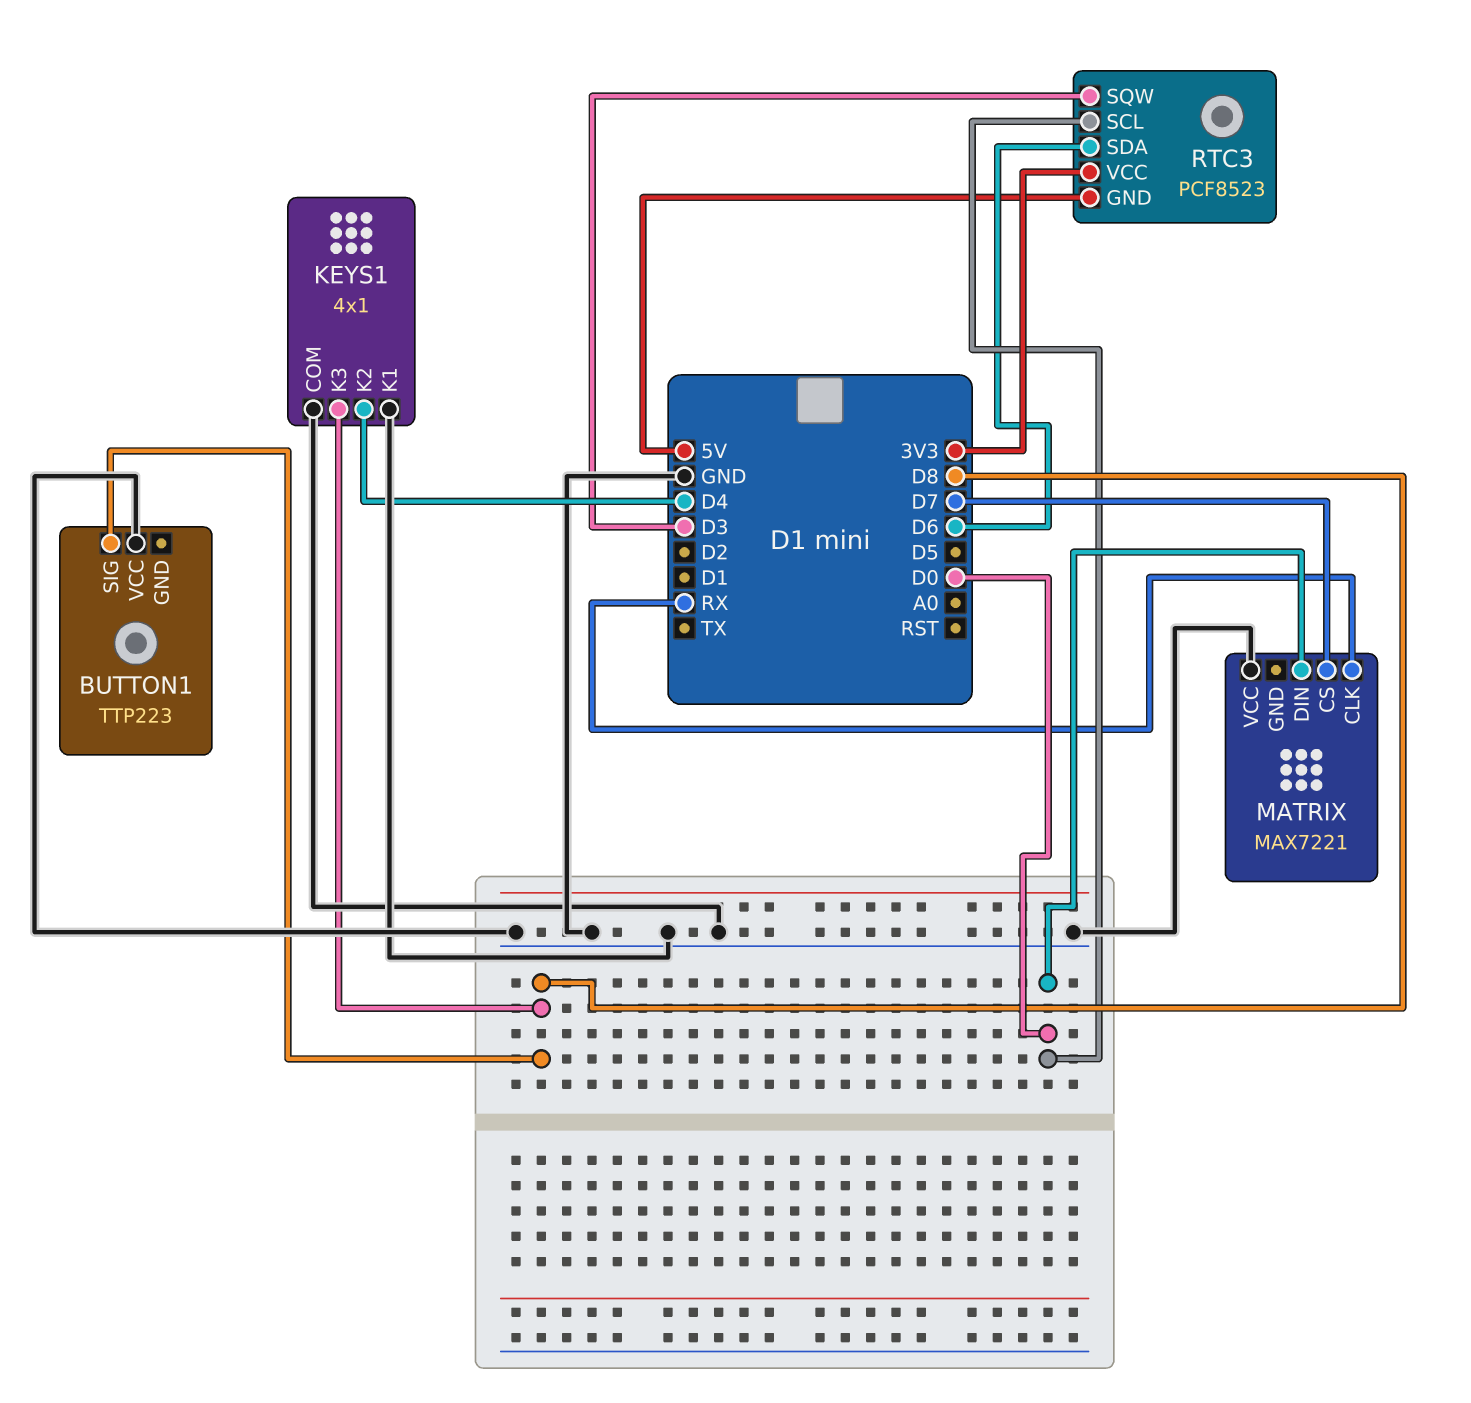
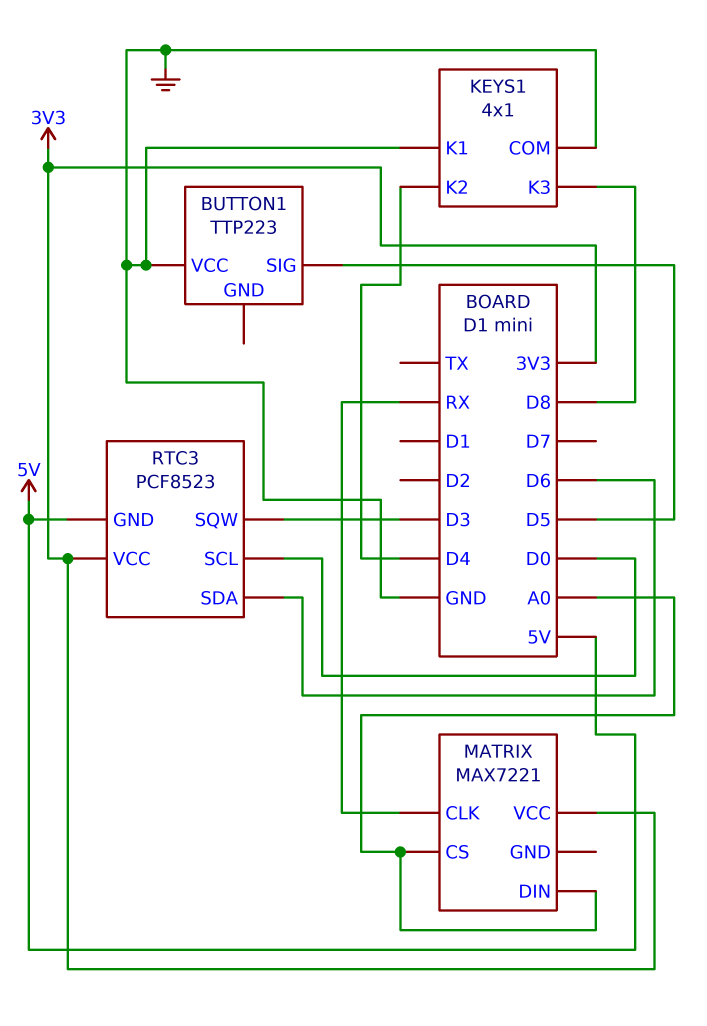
BUTTON1 pin SIG: D8 -> D5
MATRIX pin CS: D7 -> A0
MATRIX pin DIN: D0 -> A0
MATRIX pin VCC: GND -> 3V3

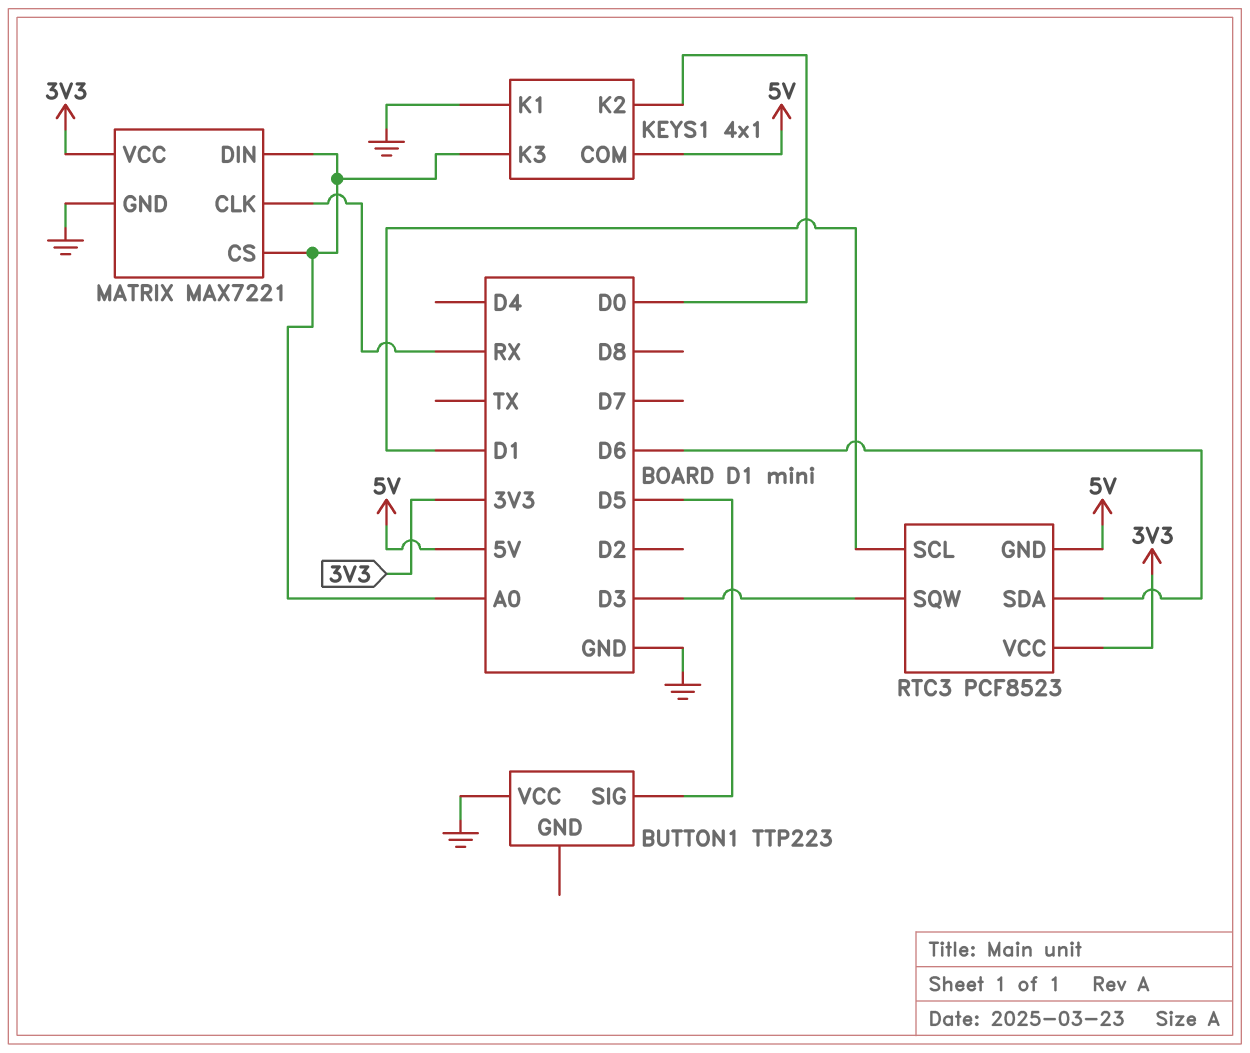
KEYS1 pin COM: GND -> 5V
KEYS1 pin K2: D4 -> D0
KEYS1 pin K3: D8 -> A0
MATRIX pin GND: none -> GND
RTC3 pin SCL: D0 -> D1

